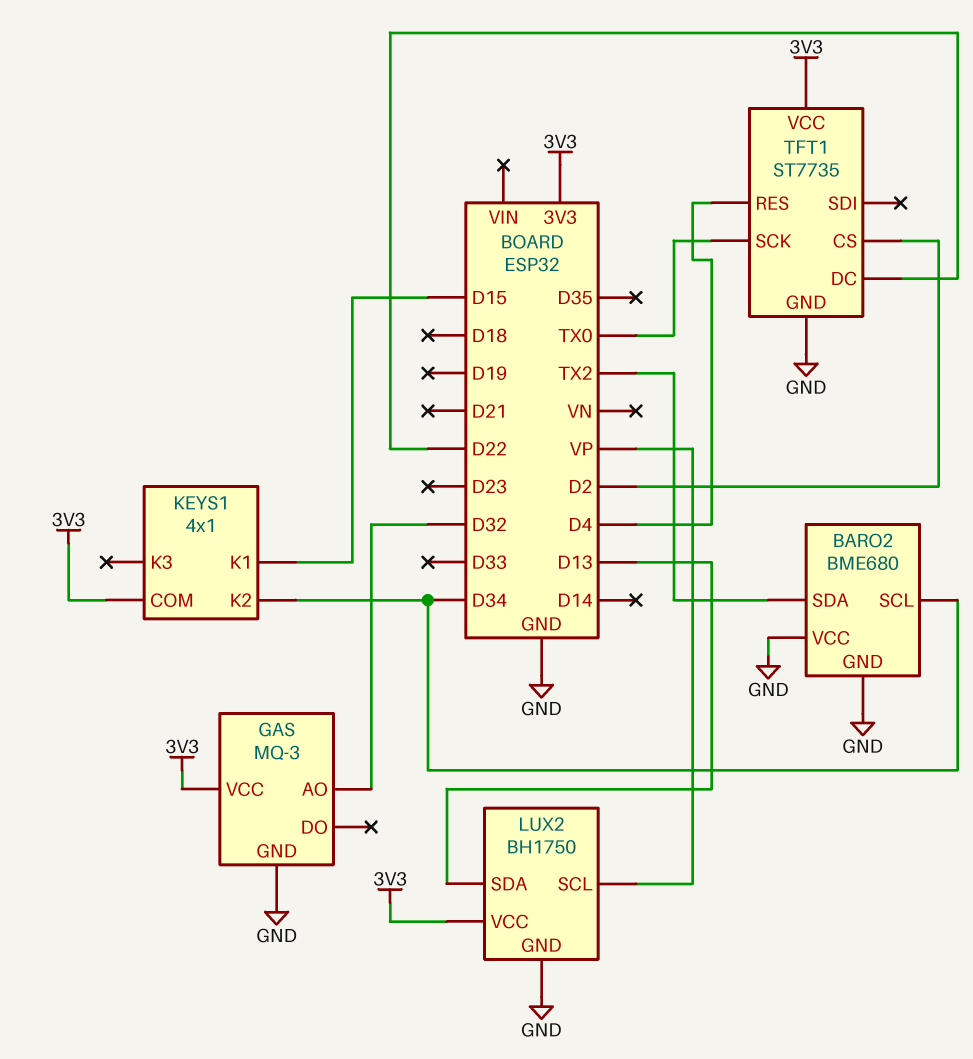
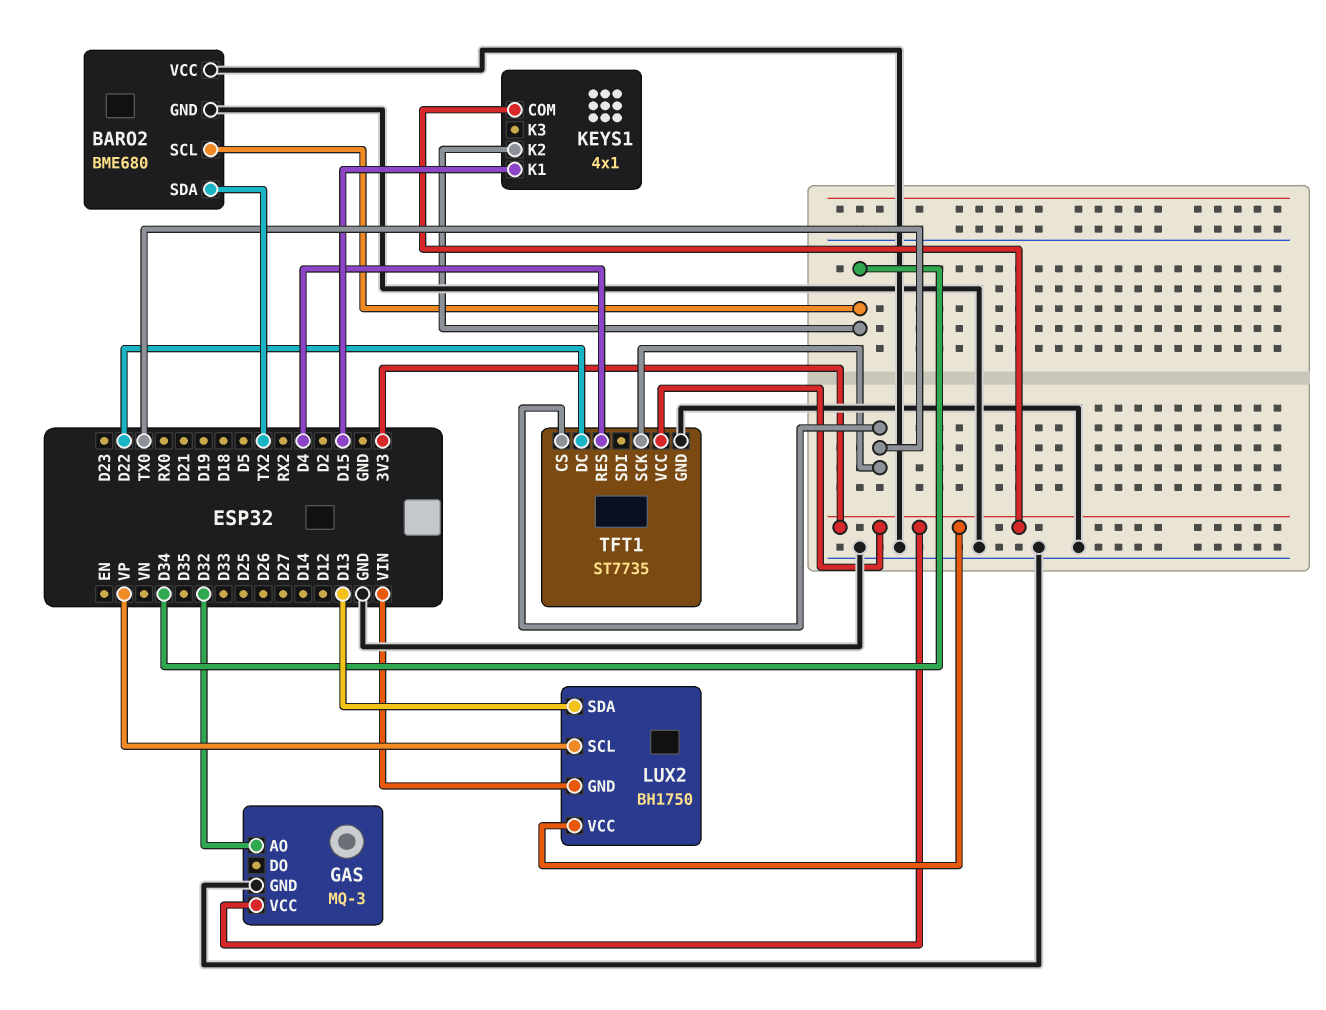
LUX2 pin GND: GND -> VIN
TFT1 pin CS: D2 -> TX0

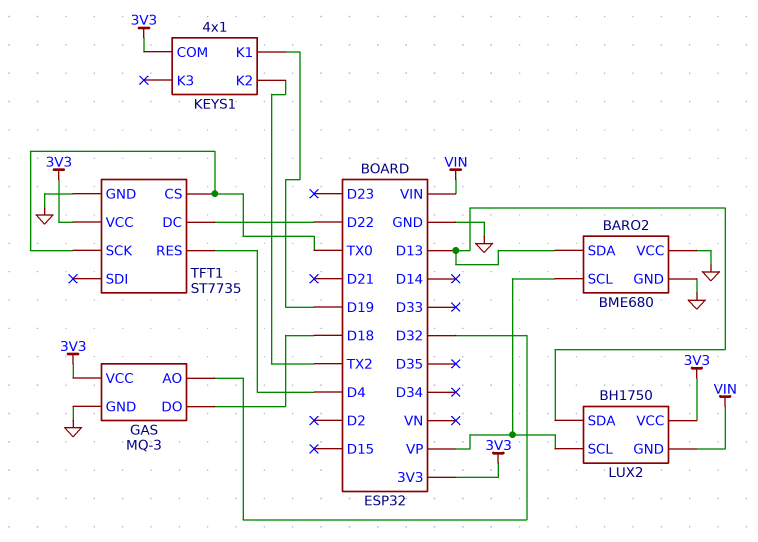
BARO2 pin SCL: D34 -> VP
BARO2 pin SDA: TX2 -> D13
GAS pin DO: none -> D18
KEYS1 pin K1: D15 -> D19
KEYS1 pin K2: D34 -> TX2

